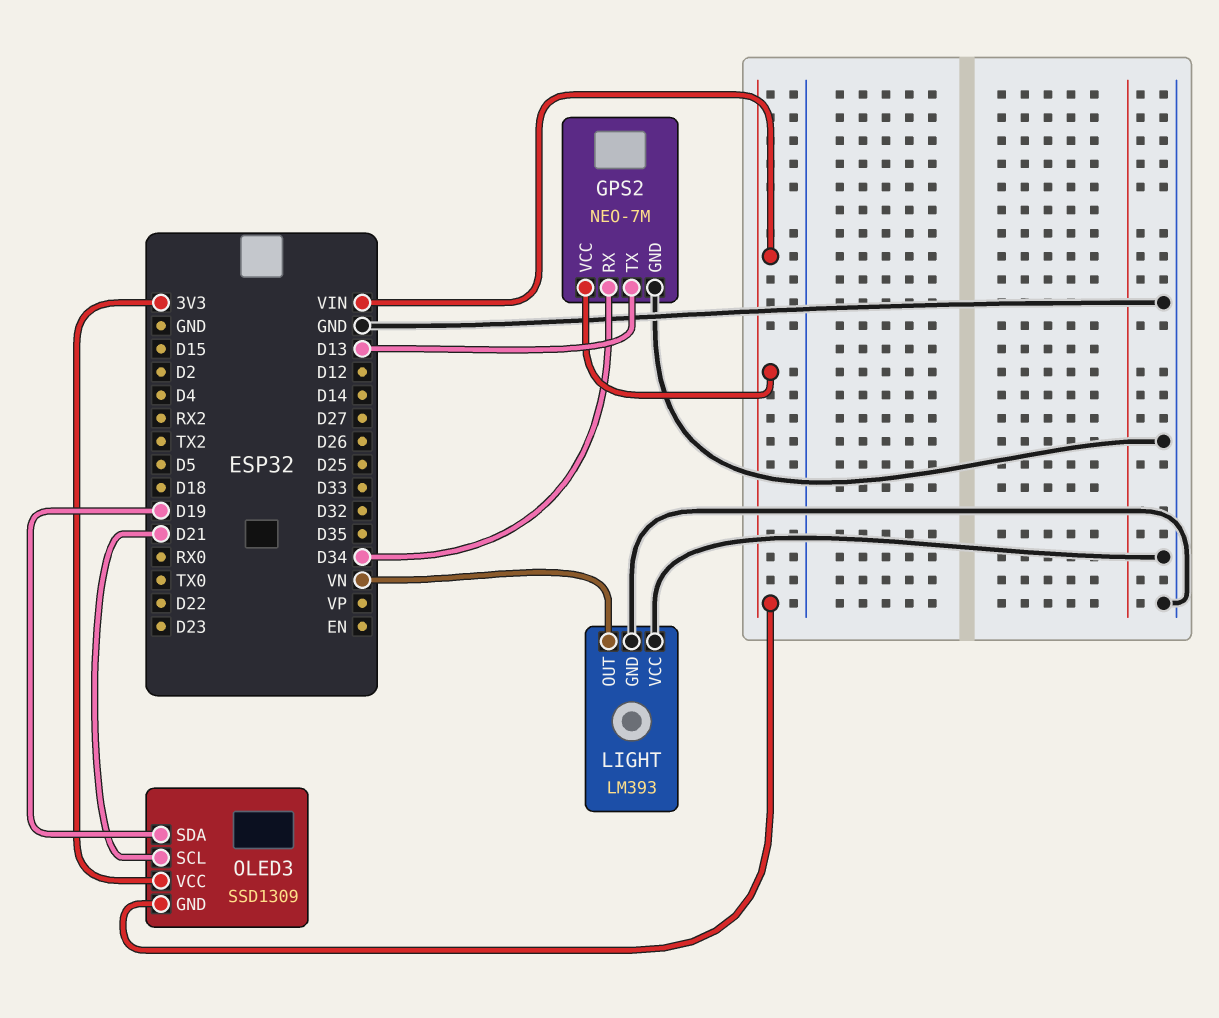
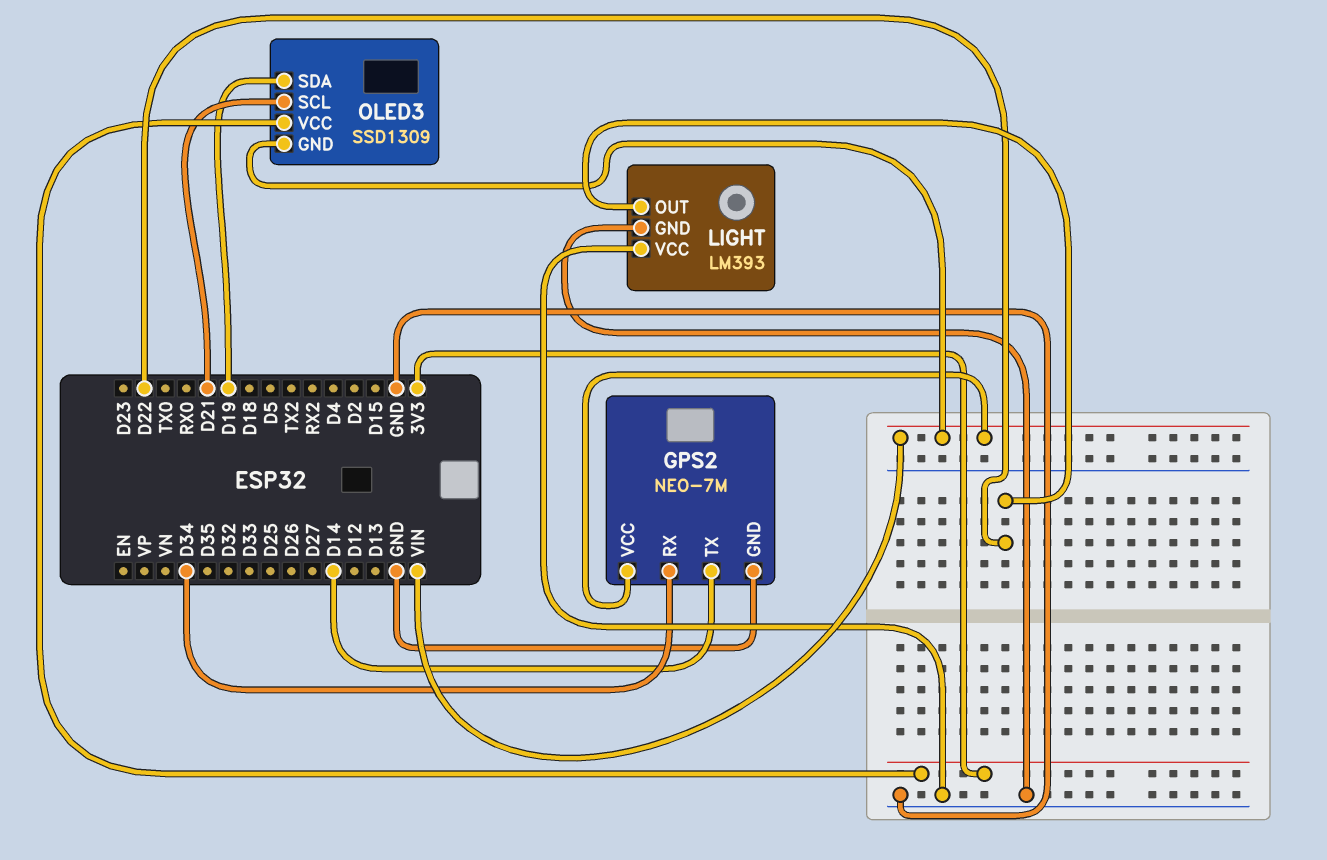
GPS2 pin TX: D13 -> D14
LIGHT pin OUT: VN -> D22

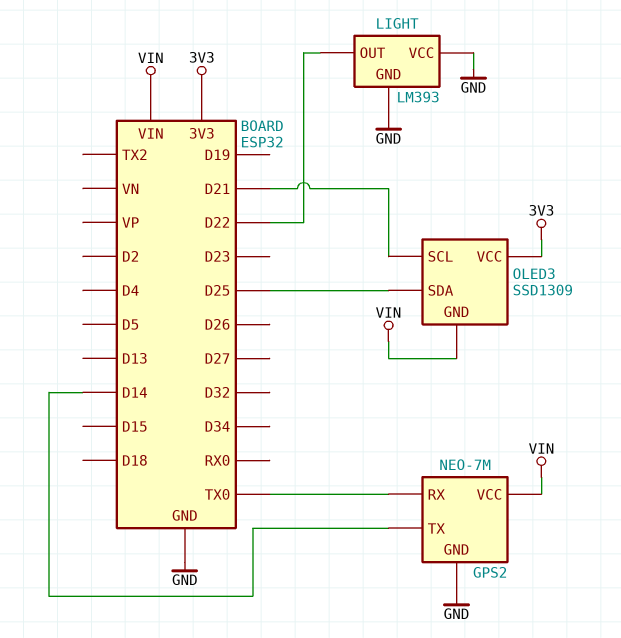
GPS2 pin RX: D34 -> TX0
OLED3 pin SDA: D19 -> D25

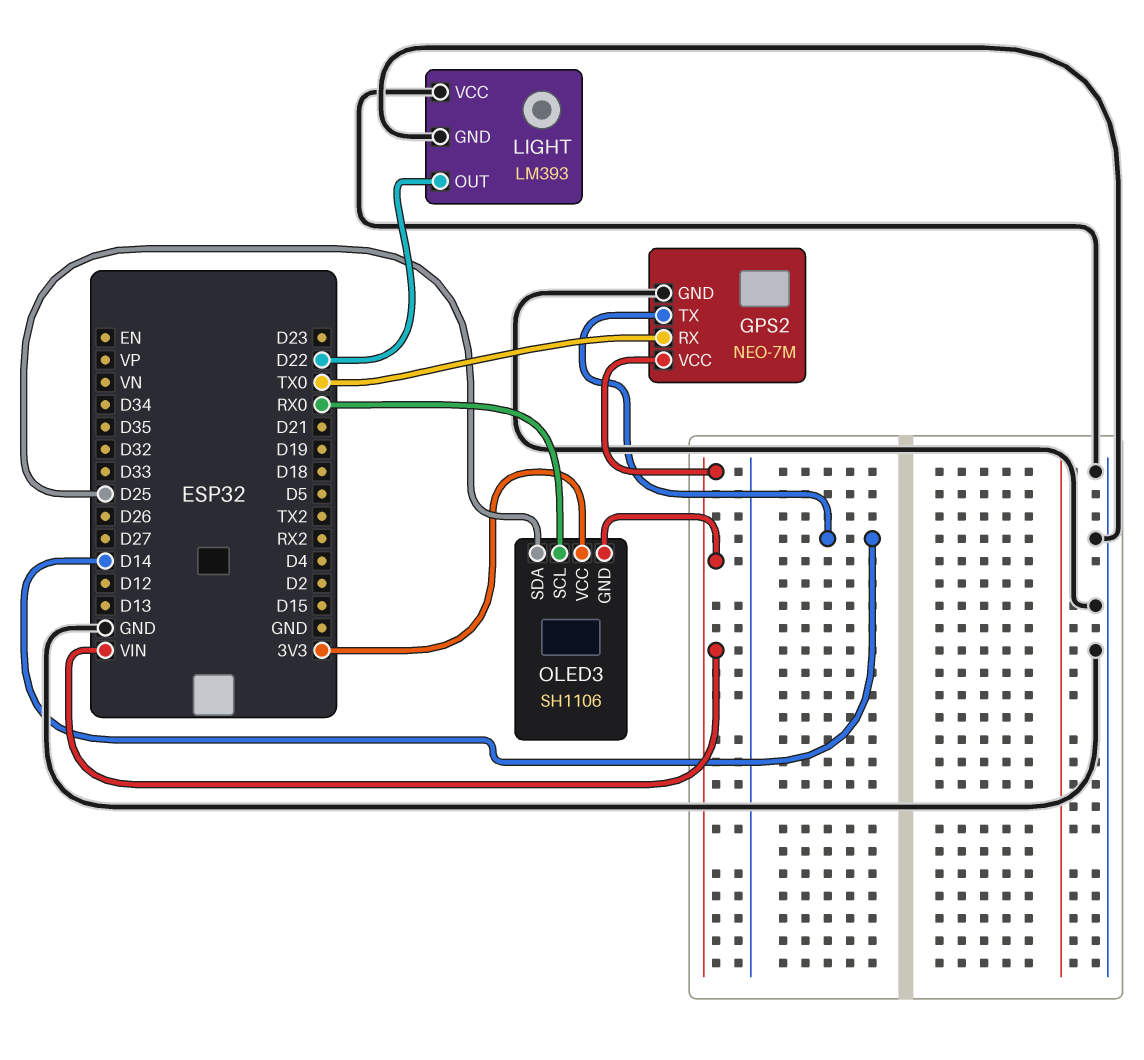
OLED3: SSD1309 -> SH1106
OLED3 pin SCL: D21 -> RX0

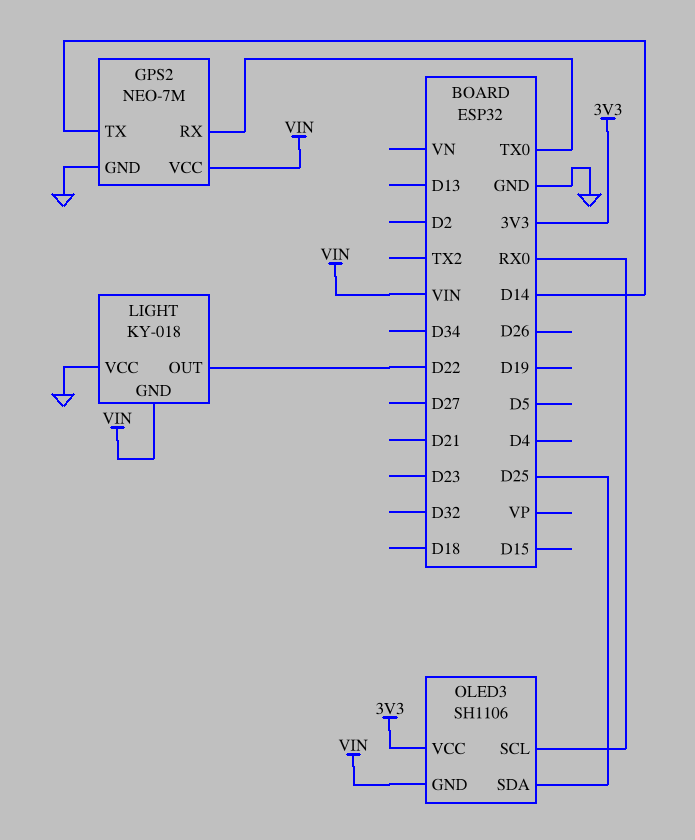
LIGHT: LM393 -> KY-018
LIGHT pin GND: GND -> VIN

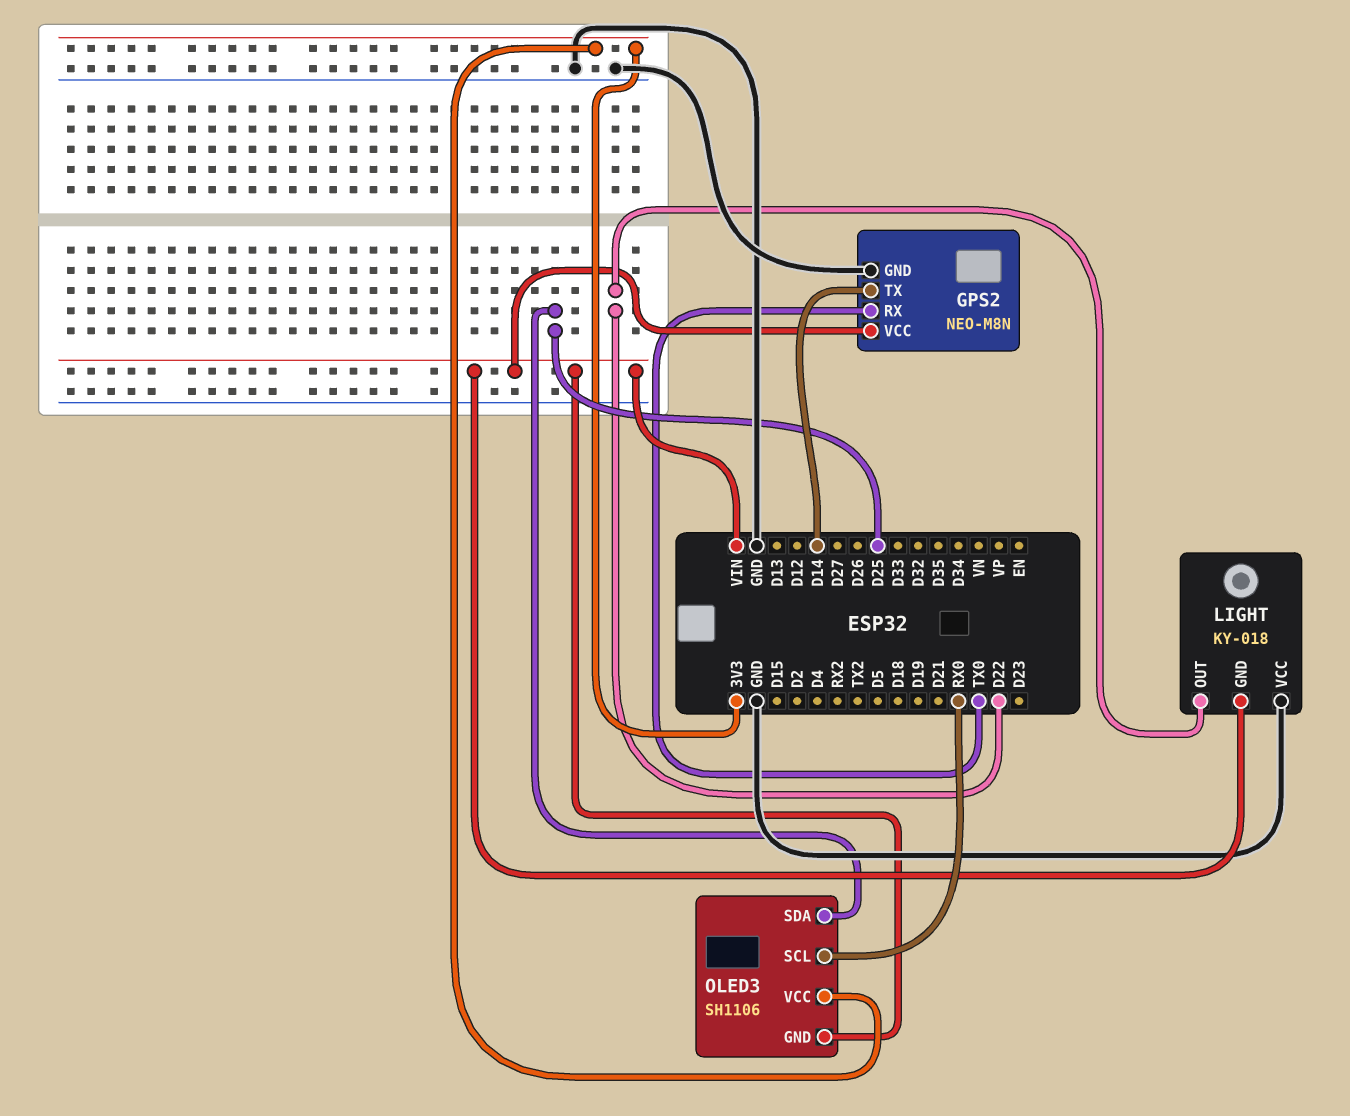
GPS2: NEO-7M -> NEO-M8N

